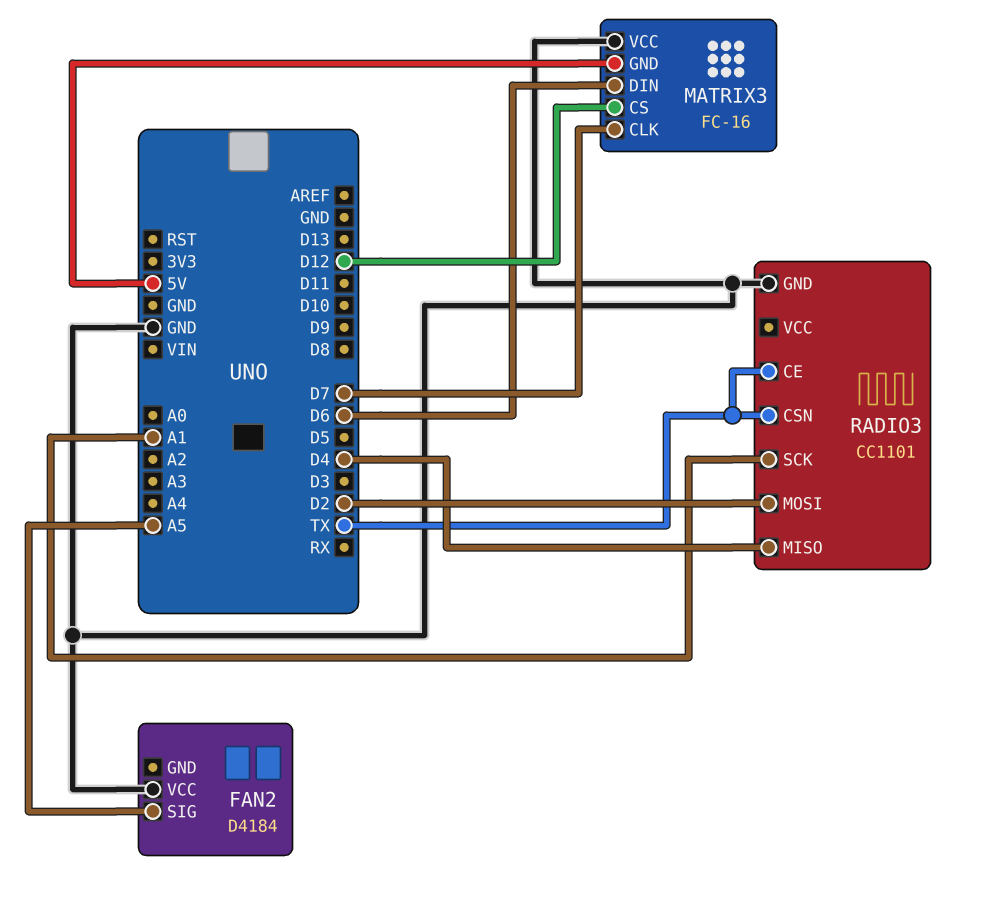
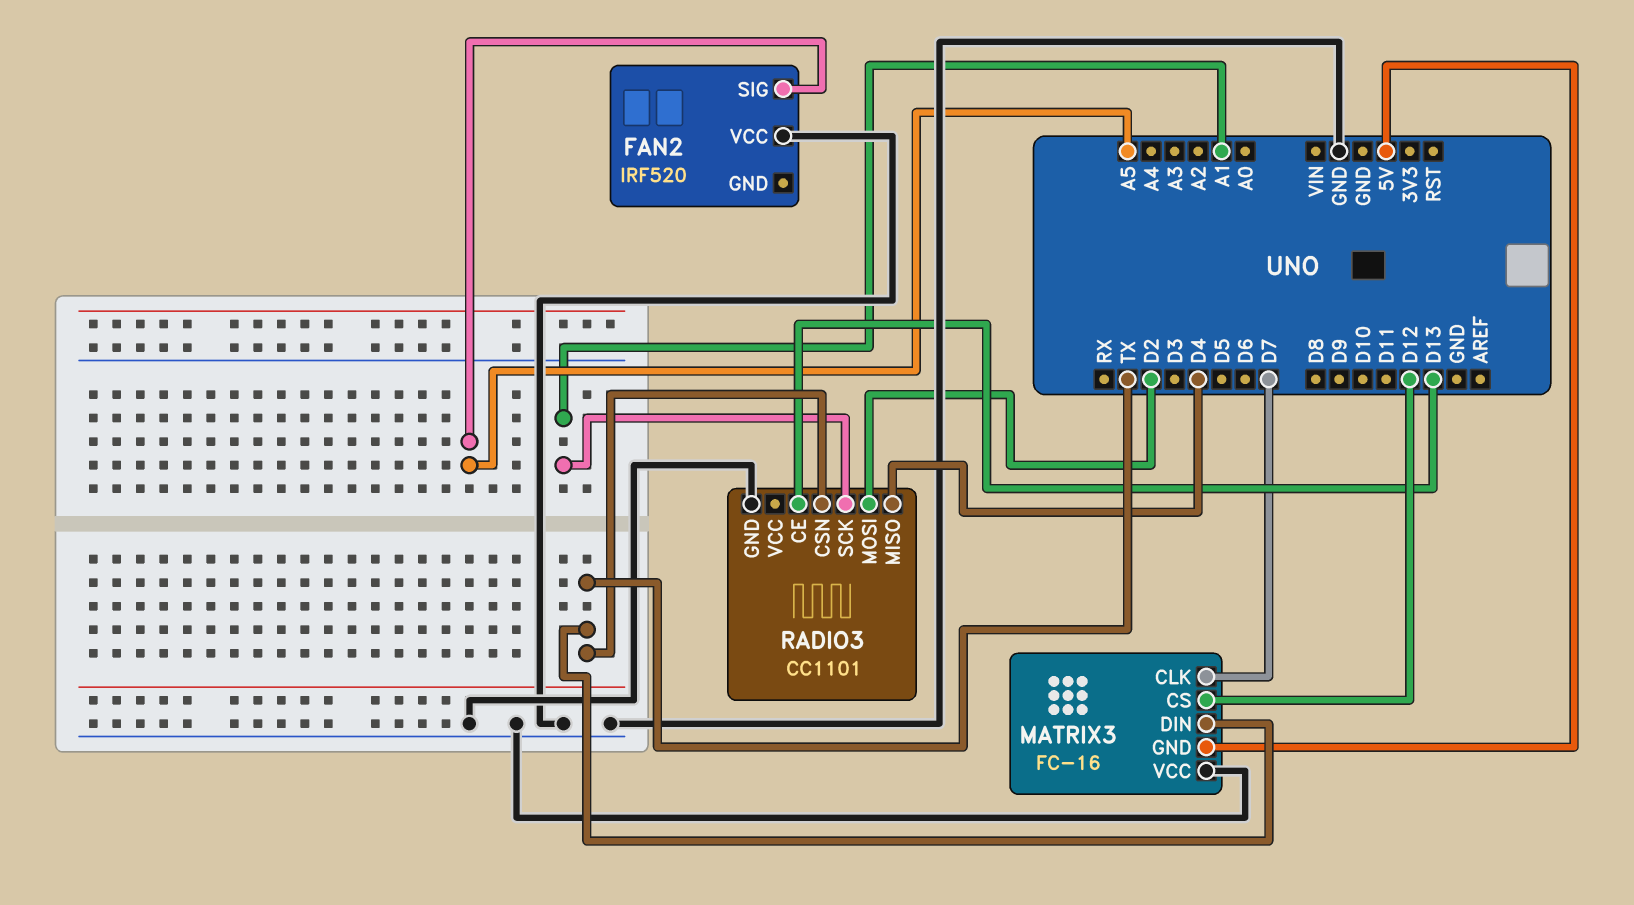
FAN2: D4184 -> IRF520
MATRIX3 pin DIN: D6 -> TX
RADIO3 pin CE: TX -> D13

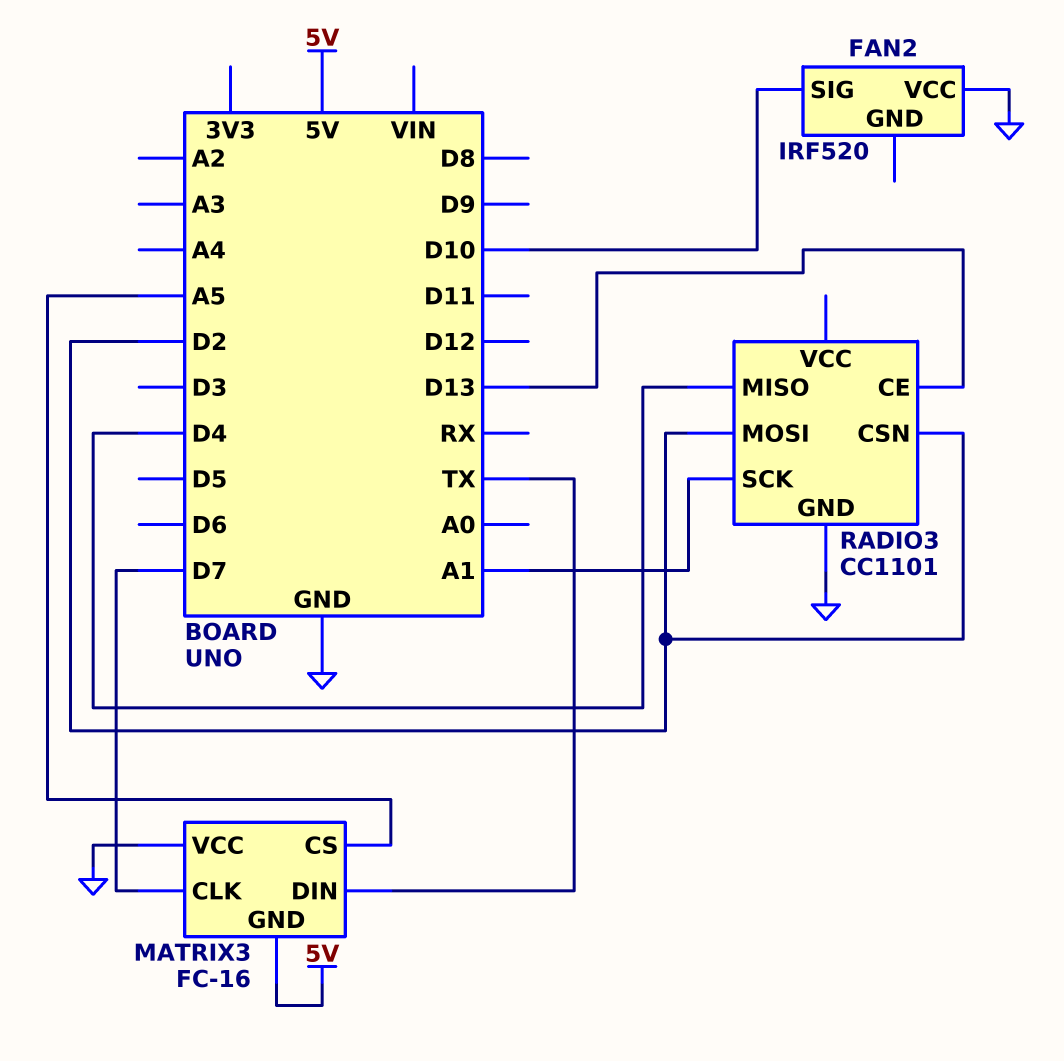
FAN2 pin SIG: A5 -> D10
MATRIX3 pin CS: D12 -> A5
RADIO3 pin CSN: TX -> D2

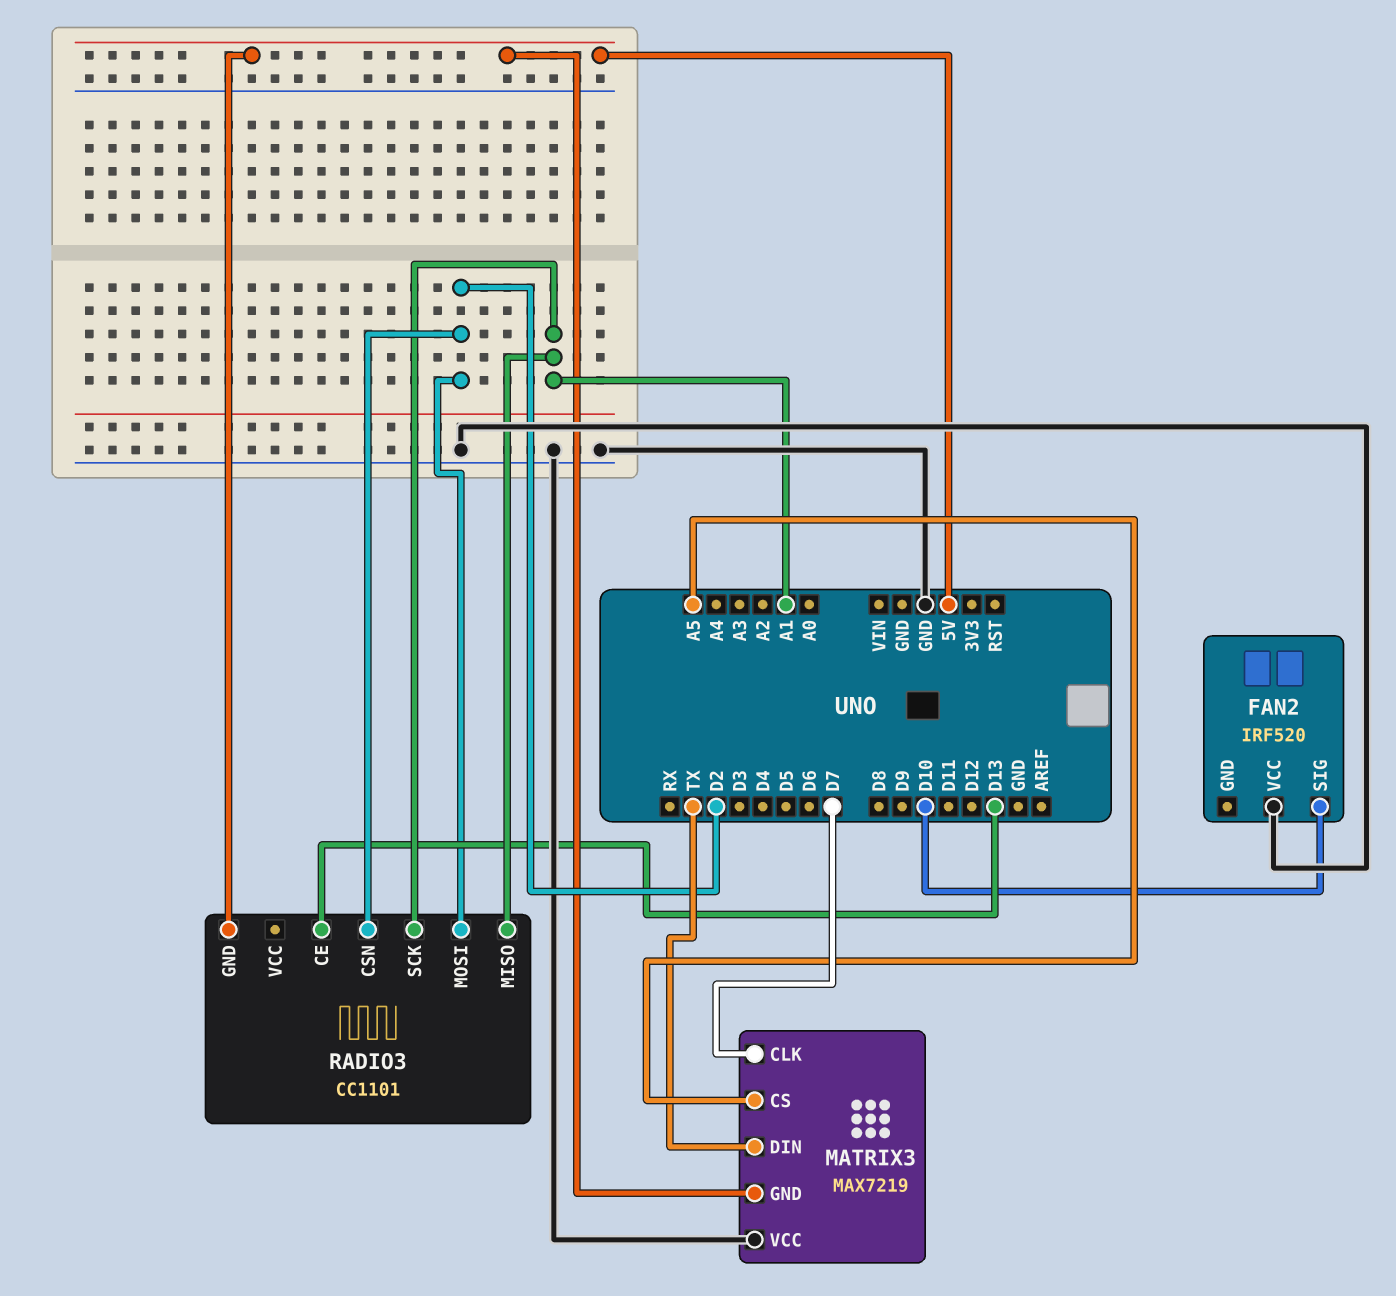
MATRIX3: FC-16 -> MAX7219
RADIO3 pin GND: GND -> 5V
RADIO3 pin MISO: D4 -> A1

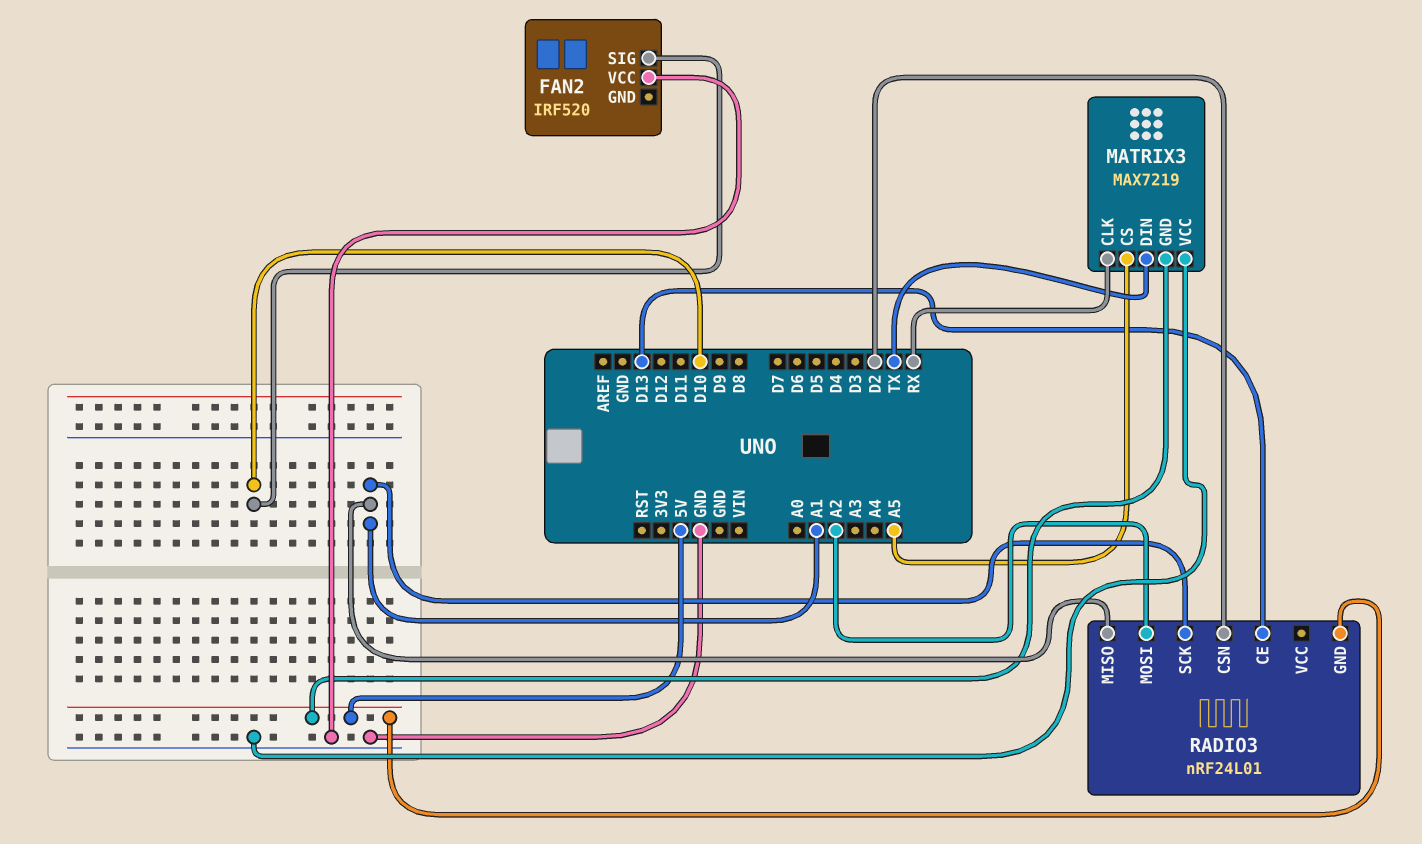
MATRIX3 pin CLK: D7 -> RX
RADIO3: CC1101 -> nRF24L01
RADIO3 pin MOSI: D2 -> A2

